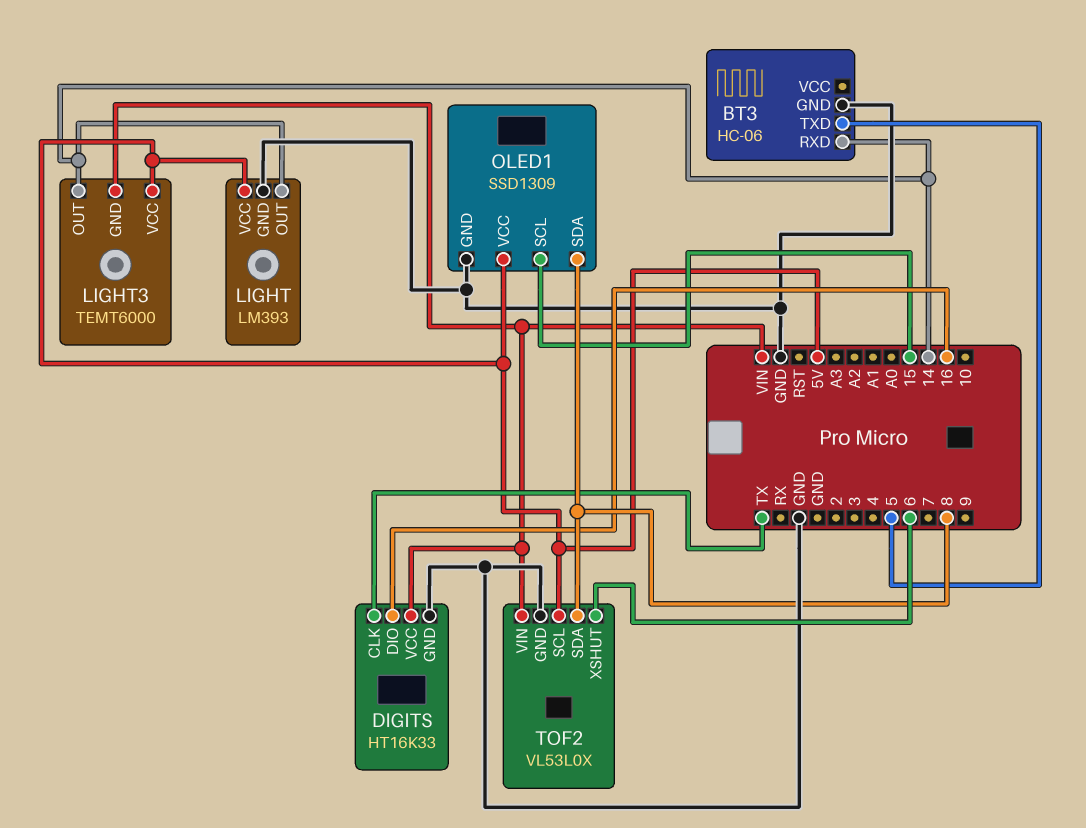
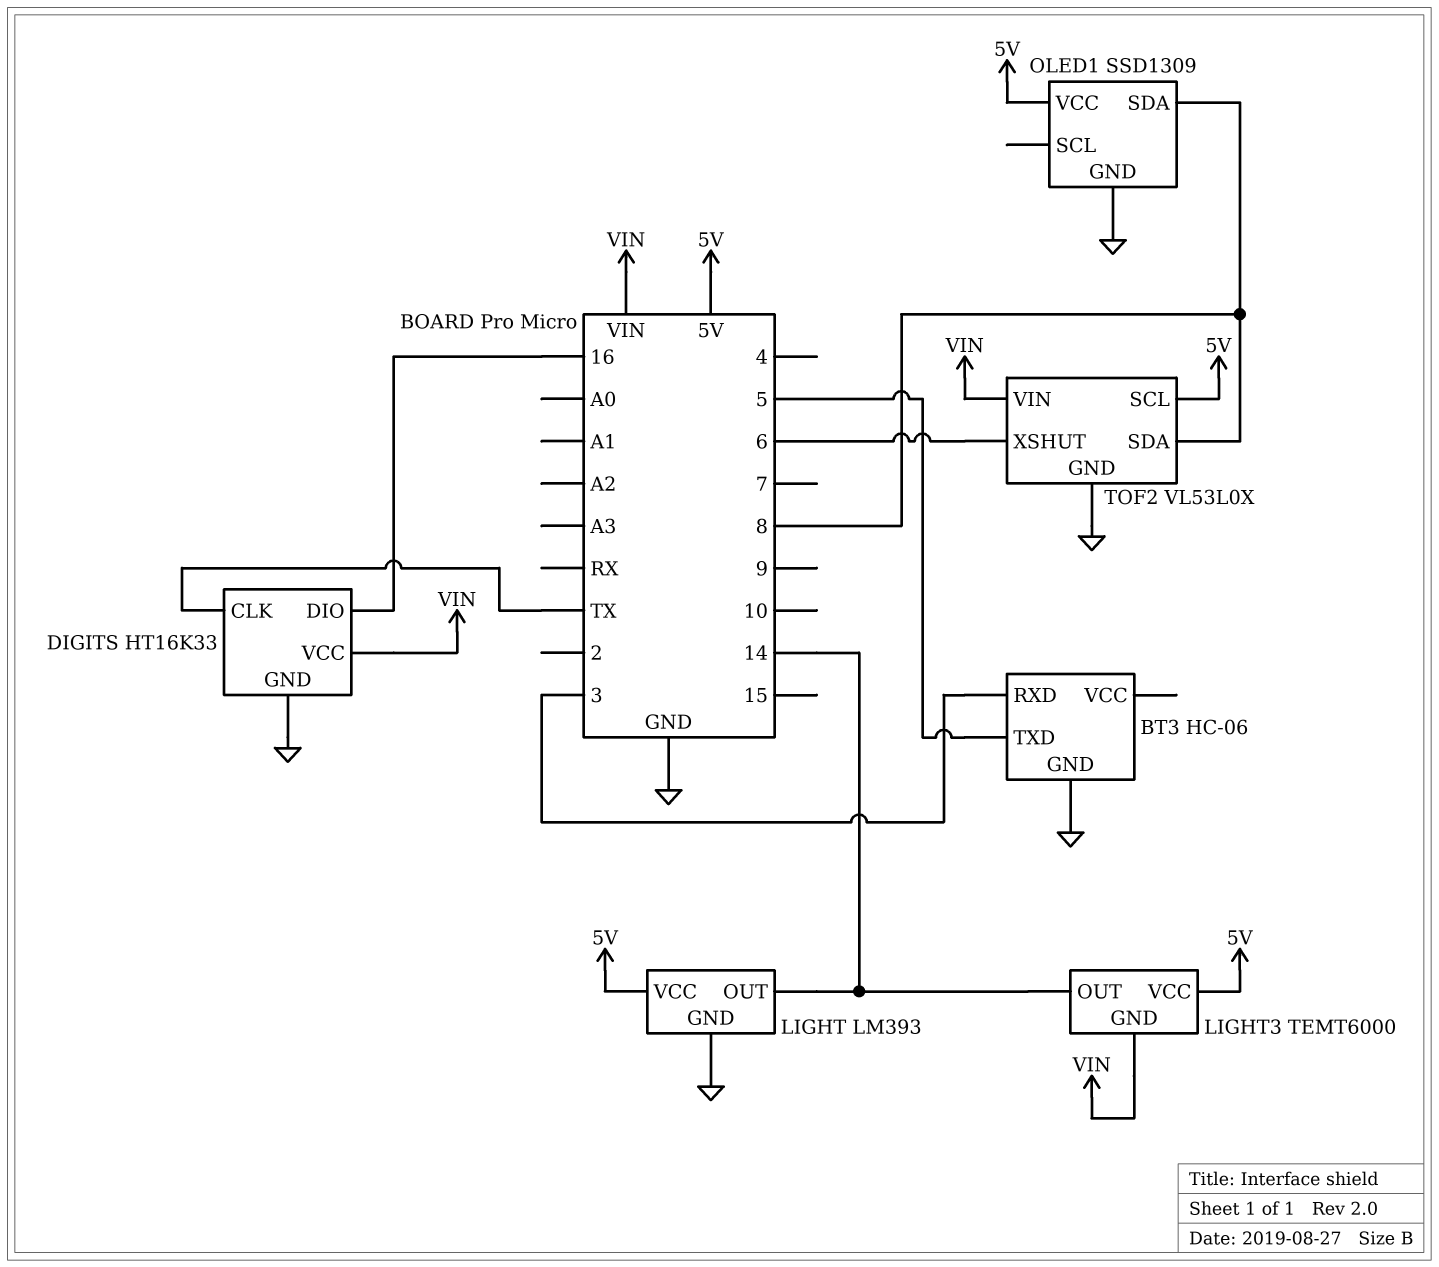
BT3 pin RXD: 14 -> 3
OLED1 pin SCL: 15 -> none

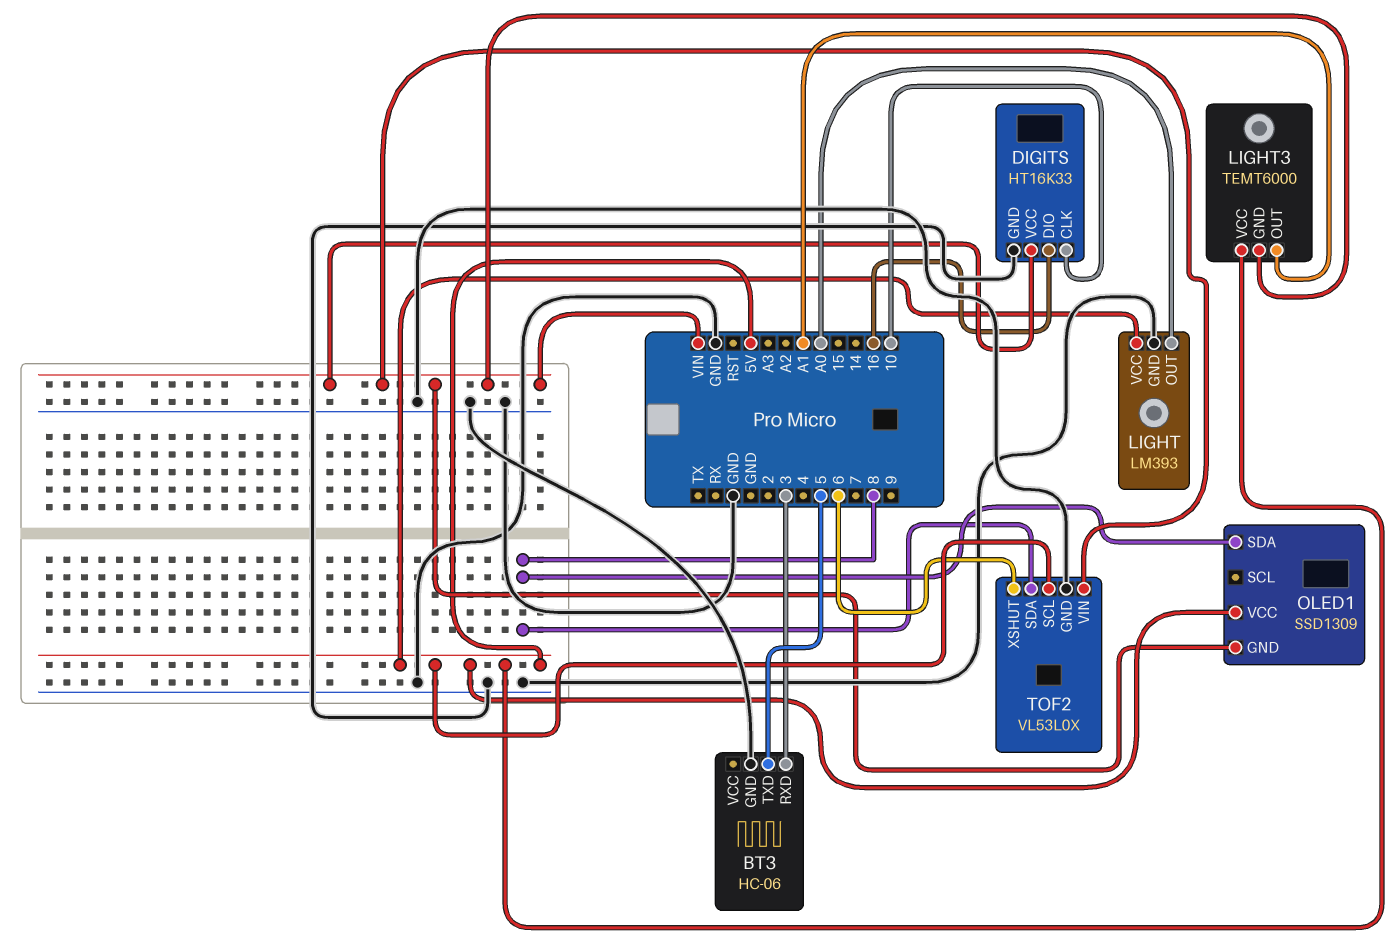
DIGITS pin CLK: TX -> 10
LIGHT pin OUT: 14 -> A0
LIGHT3 pin OUT: 14 -> A1
OLED1 pin GND: GND -> VIN

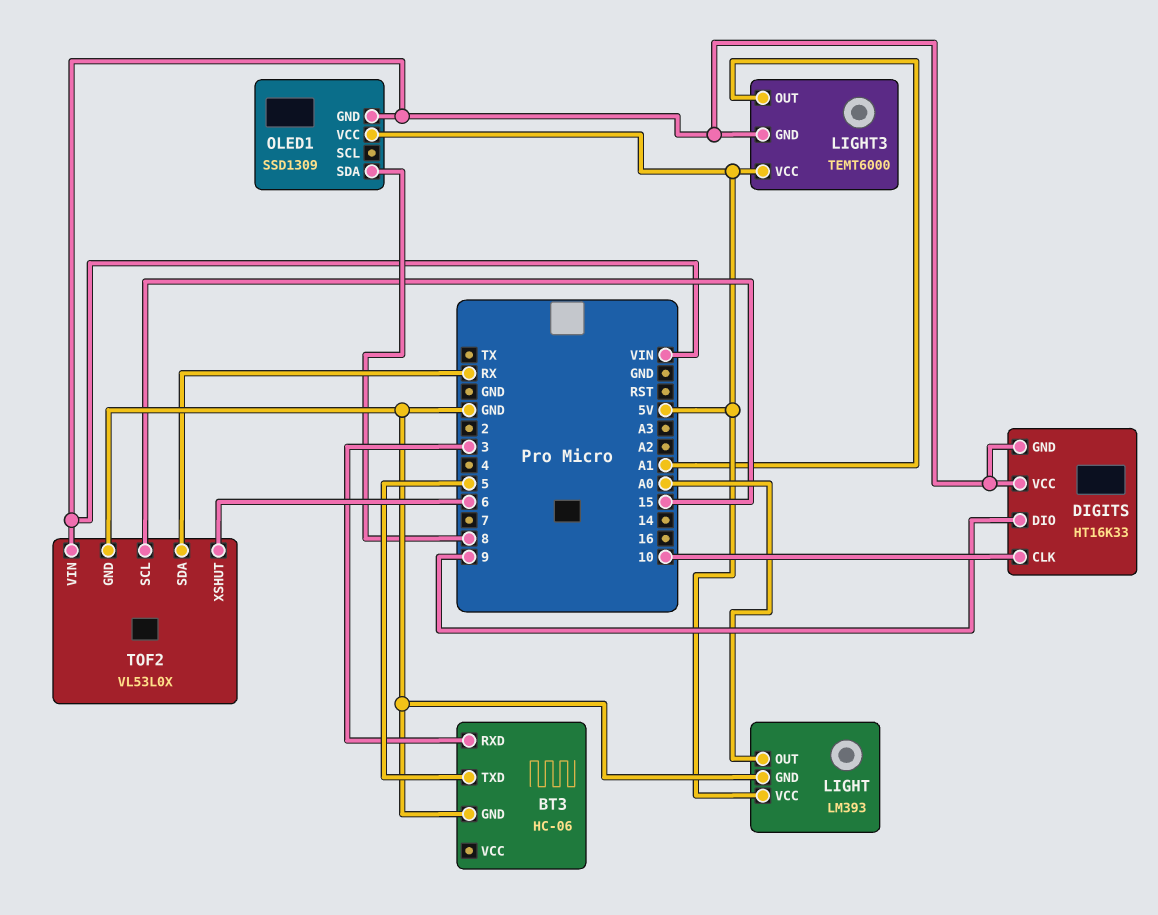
DIGITS pin DIO: 16 -> 9
DIGITS pin GND: GND -> VIN
TOF2 pin SCL: 5V -> 15
TOF2 pin SDA: 8 -> RX

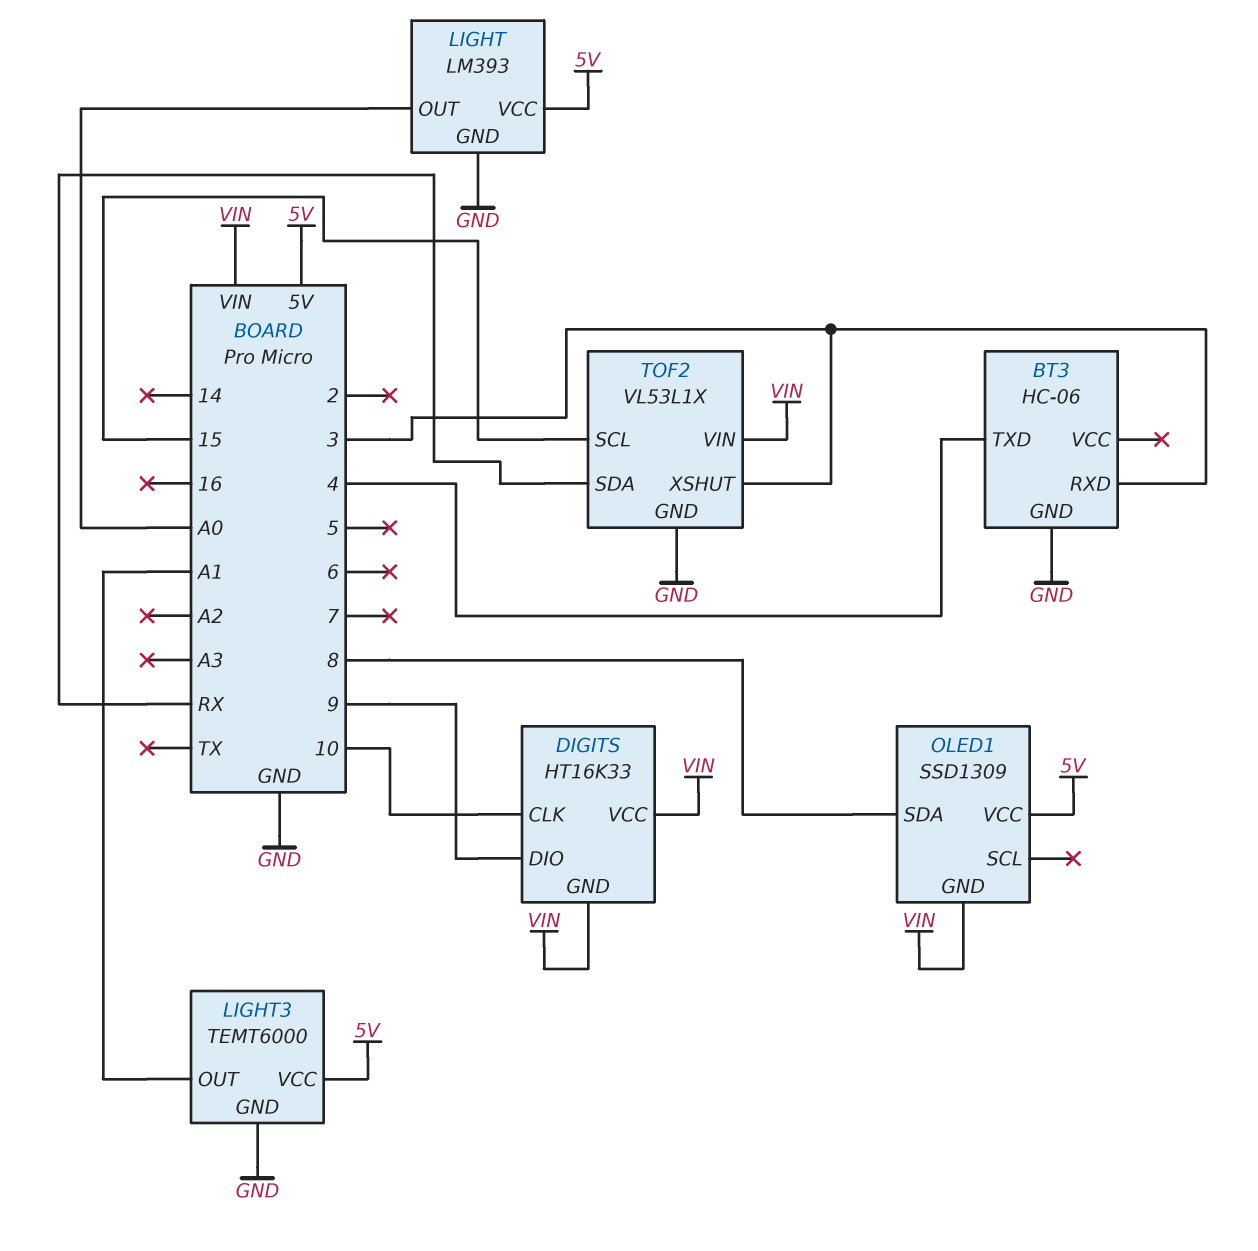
BT3 pin TXD: 5 -> 4
LIGHT3 pin GND: VIN -> GND
TOF2: VL53L0X -> VL53L1X
TOF2 pin XSHUT: 6 -> 3

